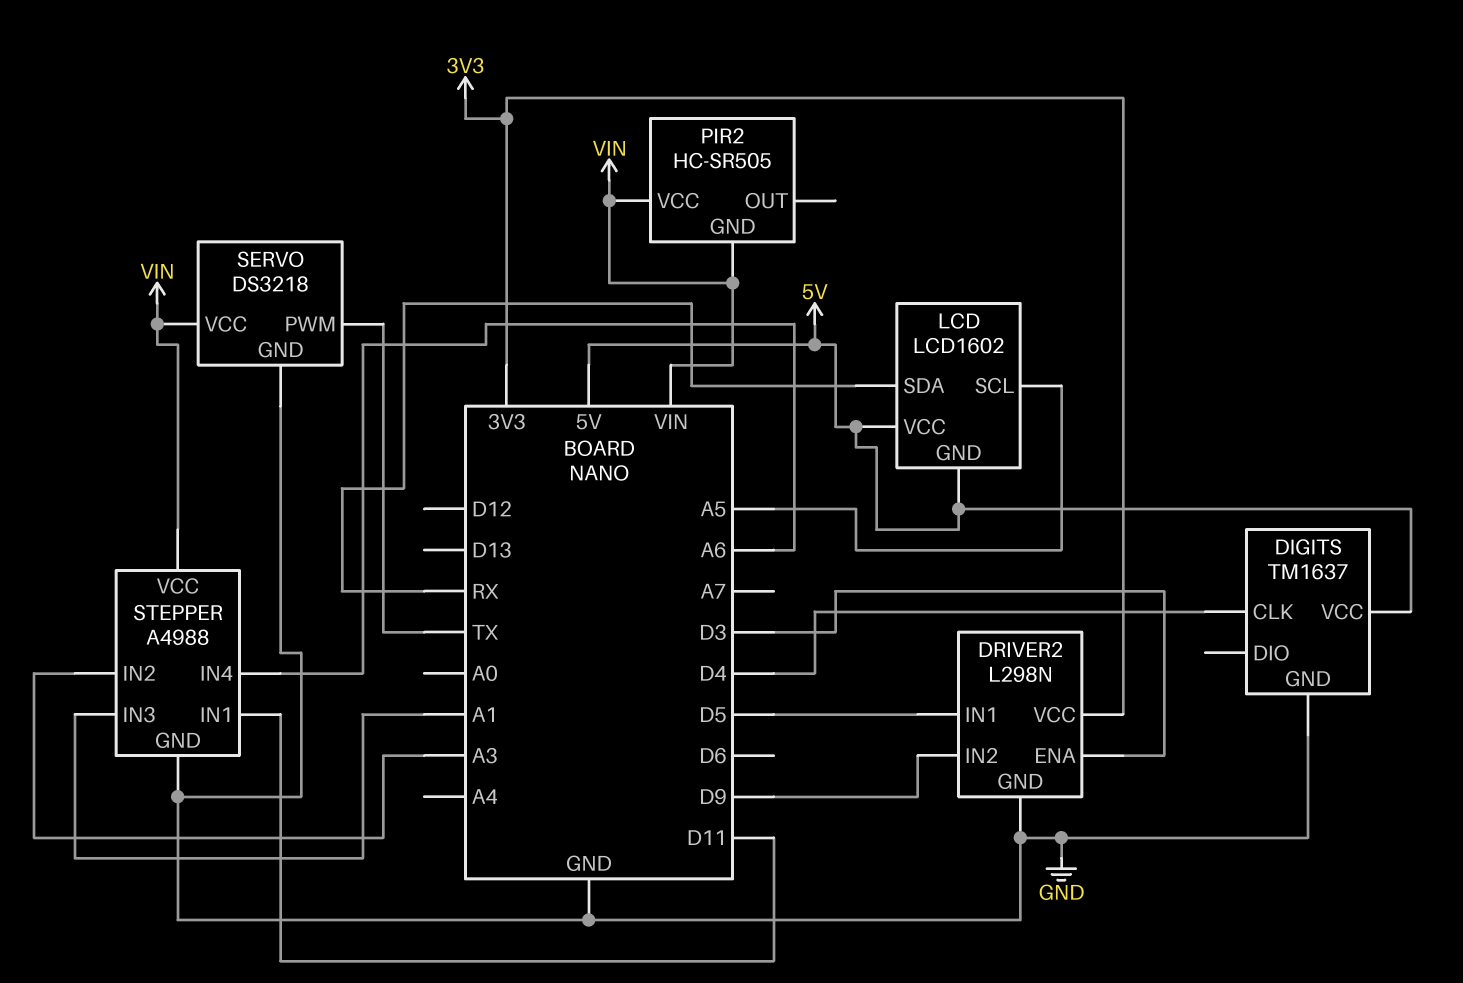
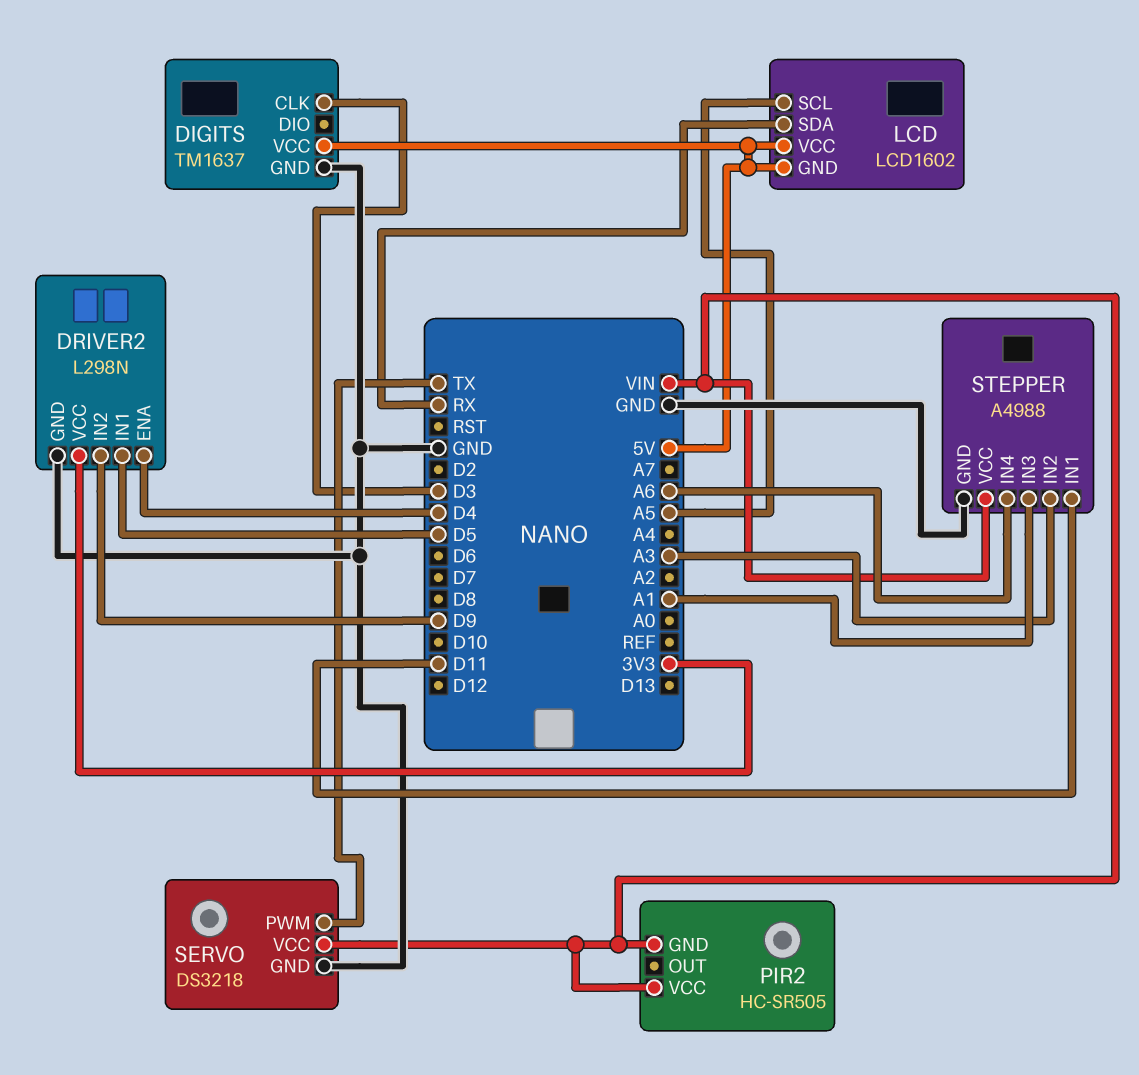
DIGITS pin CLK: D4 -> D3
DRIVER2 pin ENA: D3 -> D4

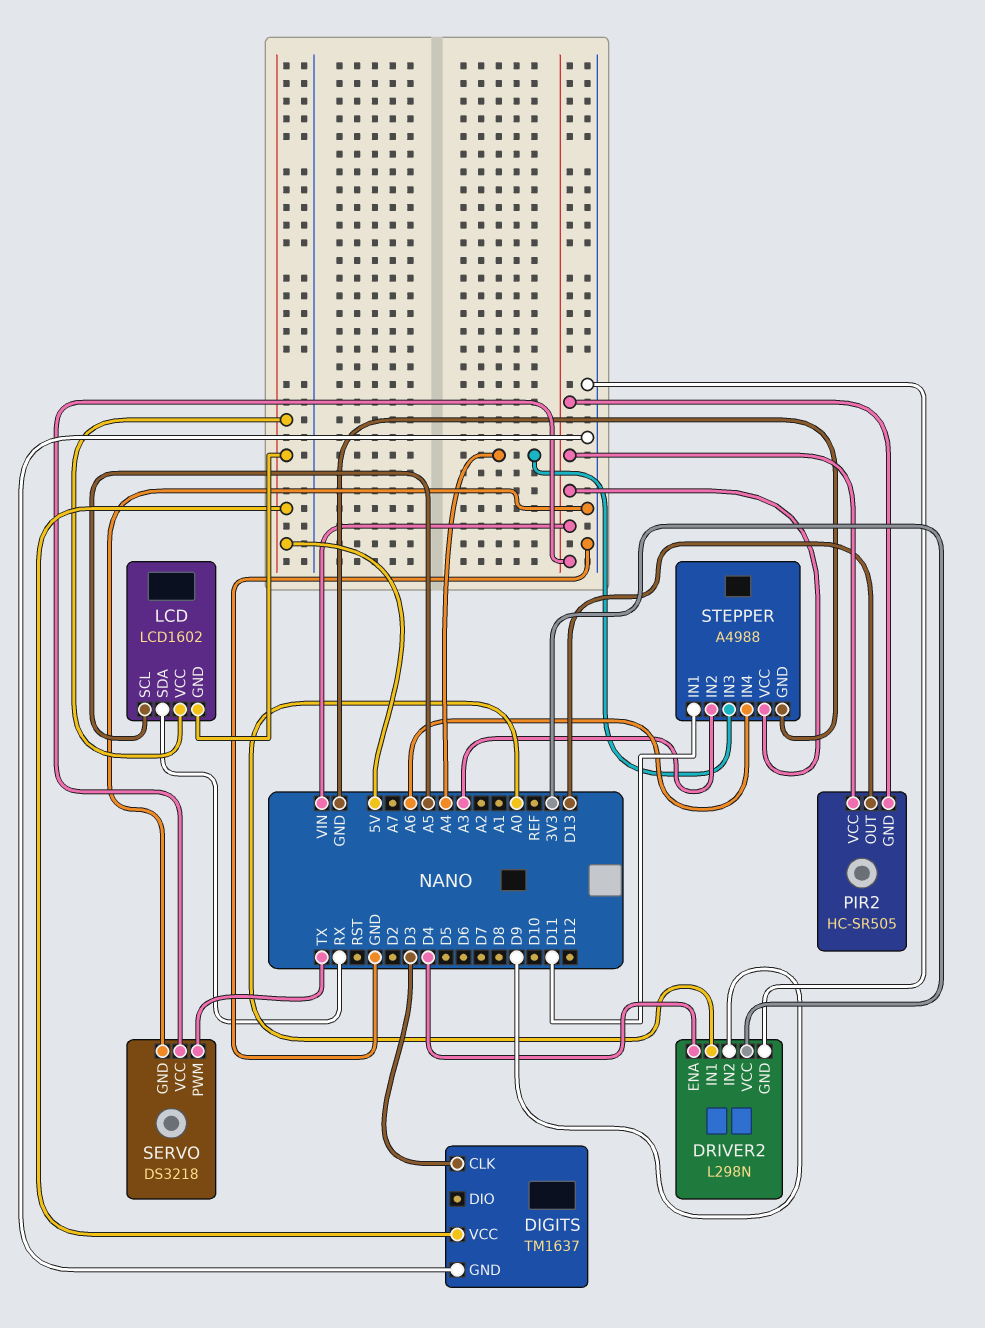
DRIVER2 pin IN1: D5 -> A0
PIR2 pin OUT: none -> D13
STEPPER pin IN3: A1 -> A4

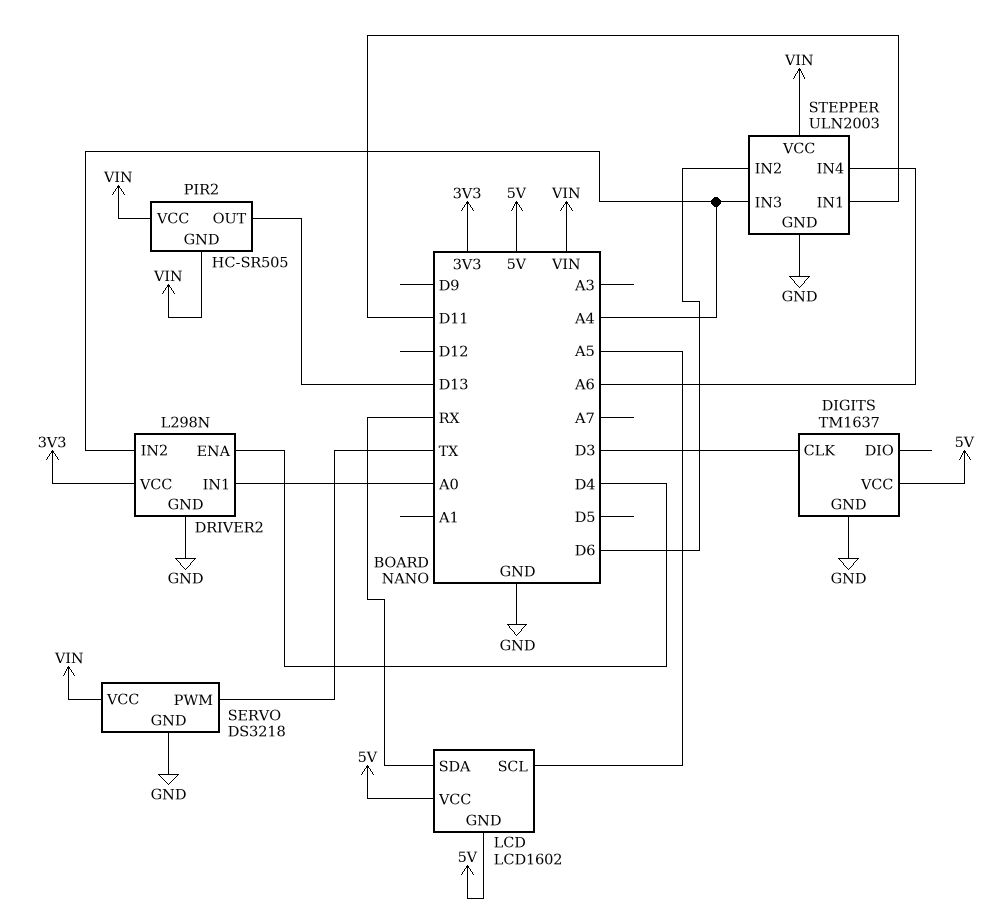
DRIVER2 pin IN2: D9 -> A4
STEPPER: A4988 -> ULN2003
STEPPER pin IN2: A3 -> D6

